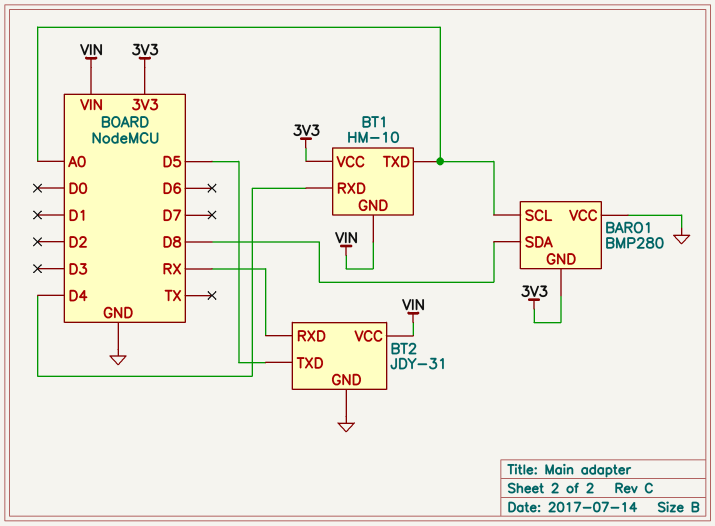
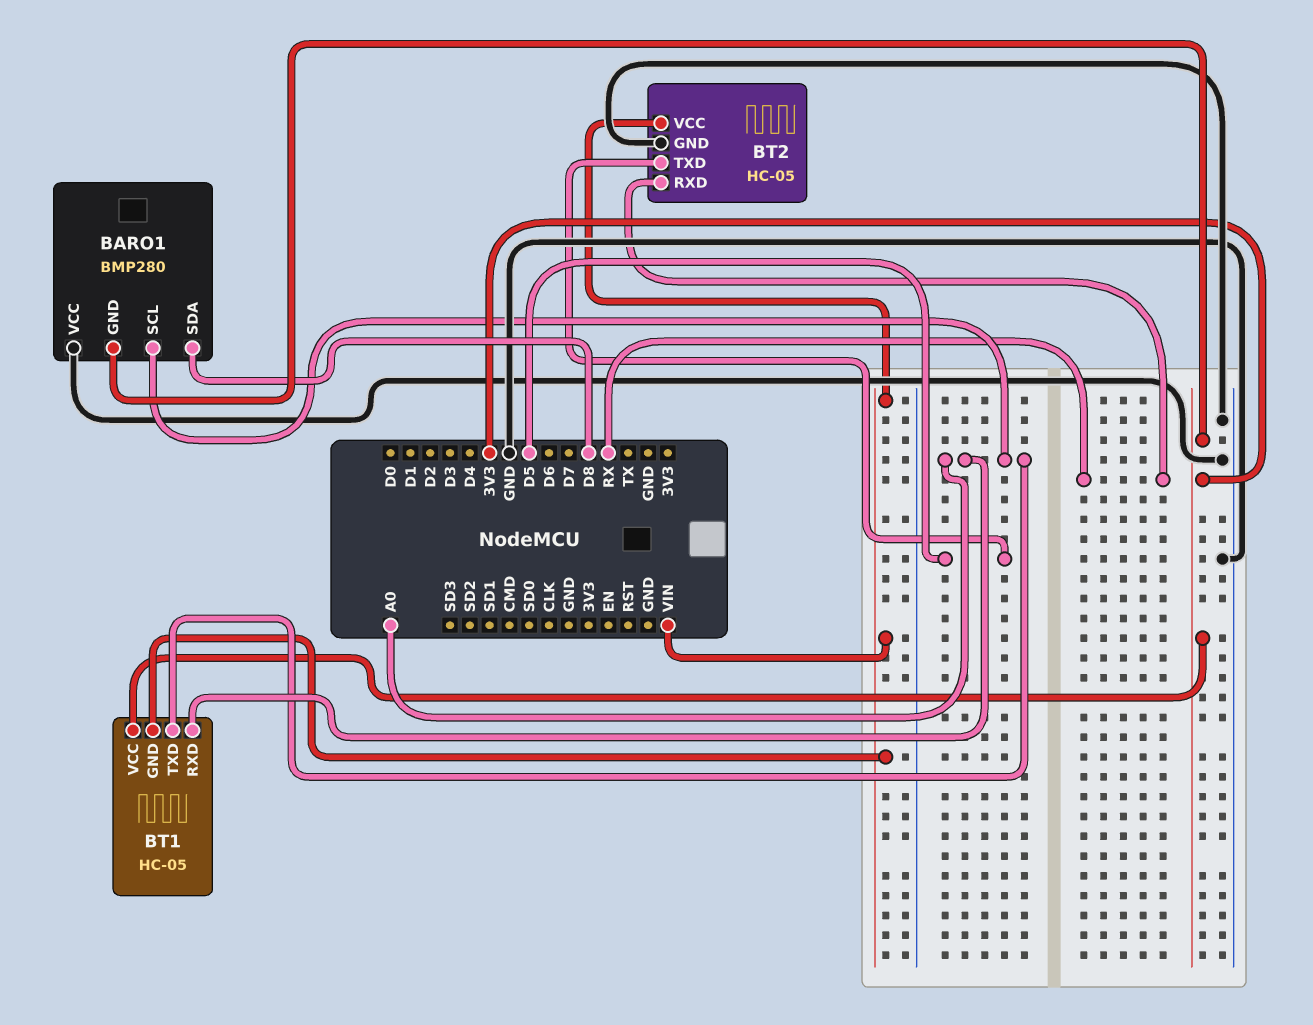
BT1: HM-10 -> HC-05
BT1 pin RXD: D4 -> A0
BT2: JDY-31 -> HC-05

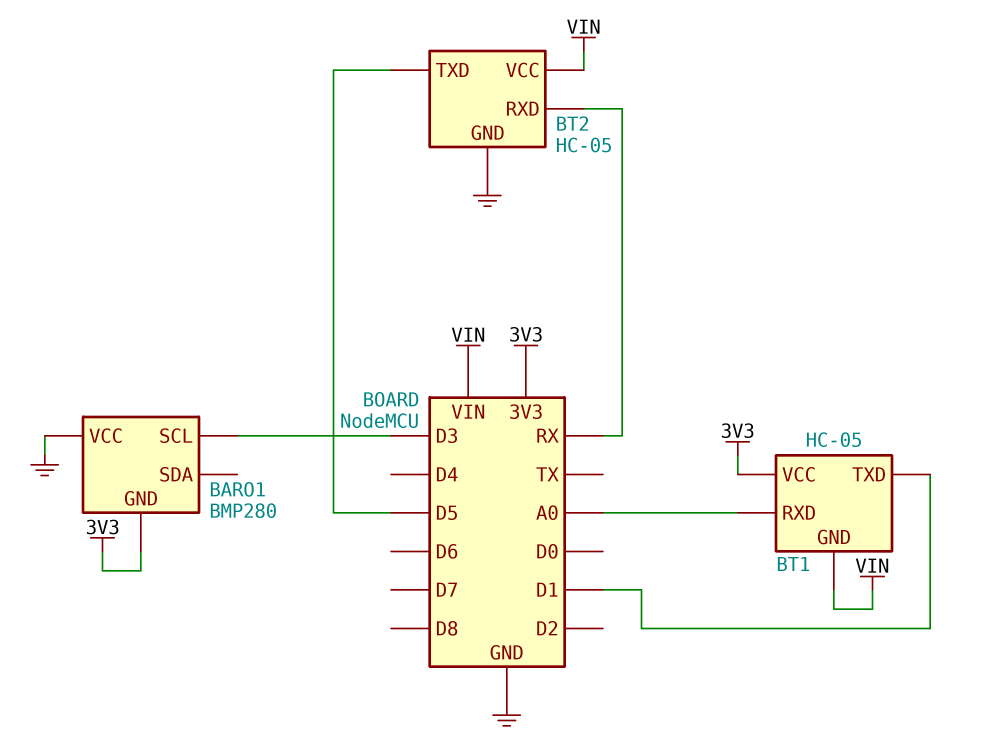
BARO1 pin SCL: A0 -> D3
BARO1 pin SDA: D8 -> none
BT1 pin TXD: A0 -> D1

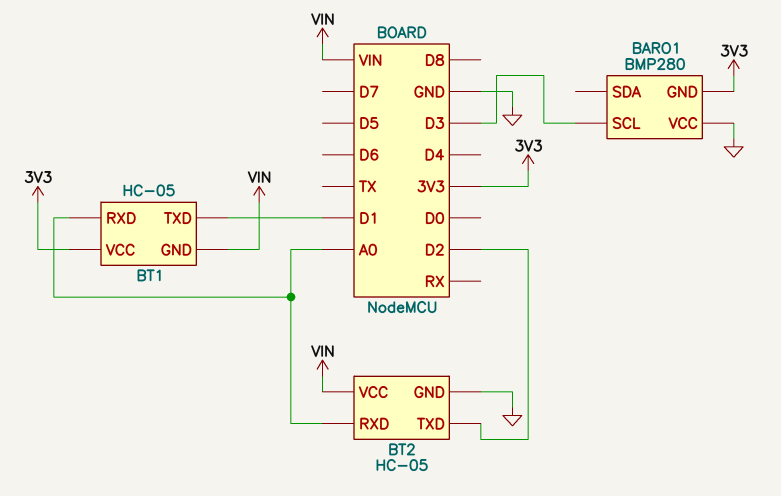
BT2 pin RXD: RX -> A0
BT2 pin TXD: D5 -> D2

